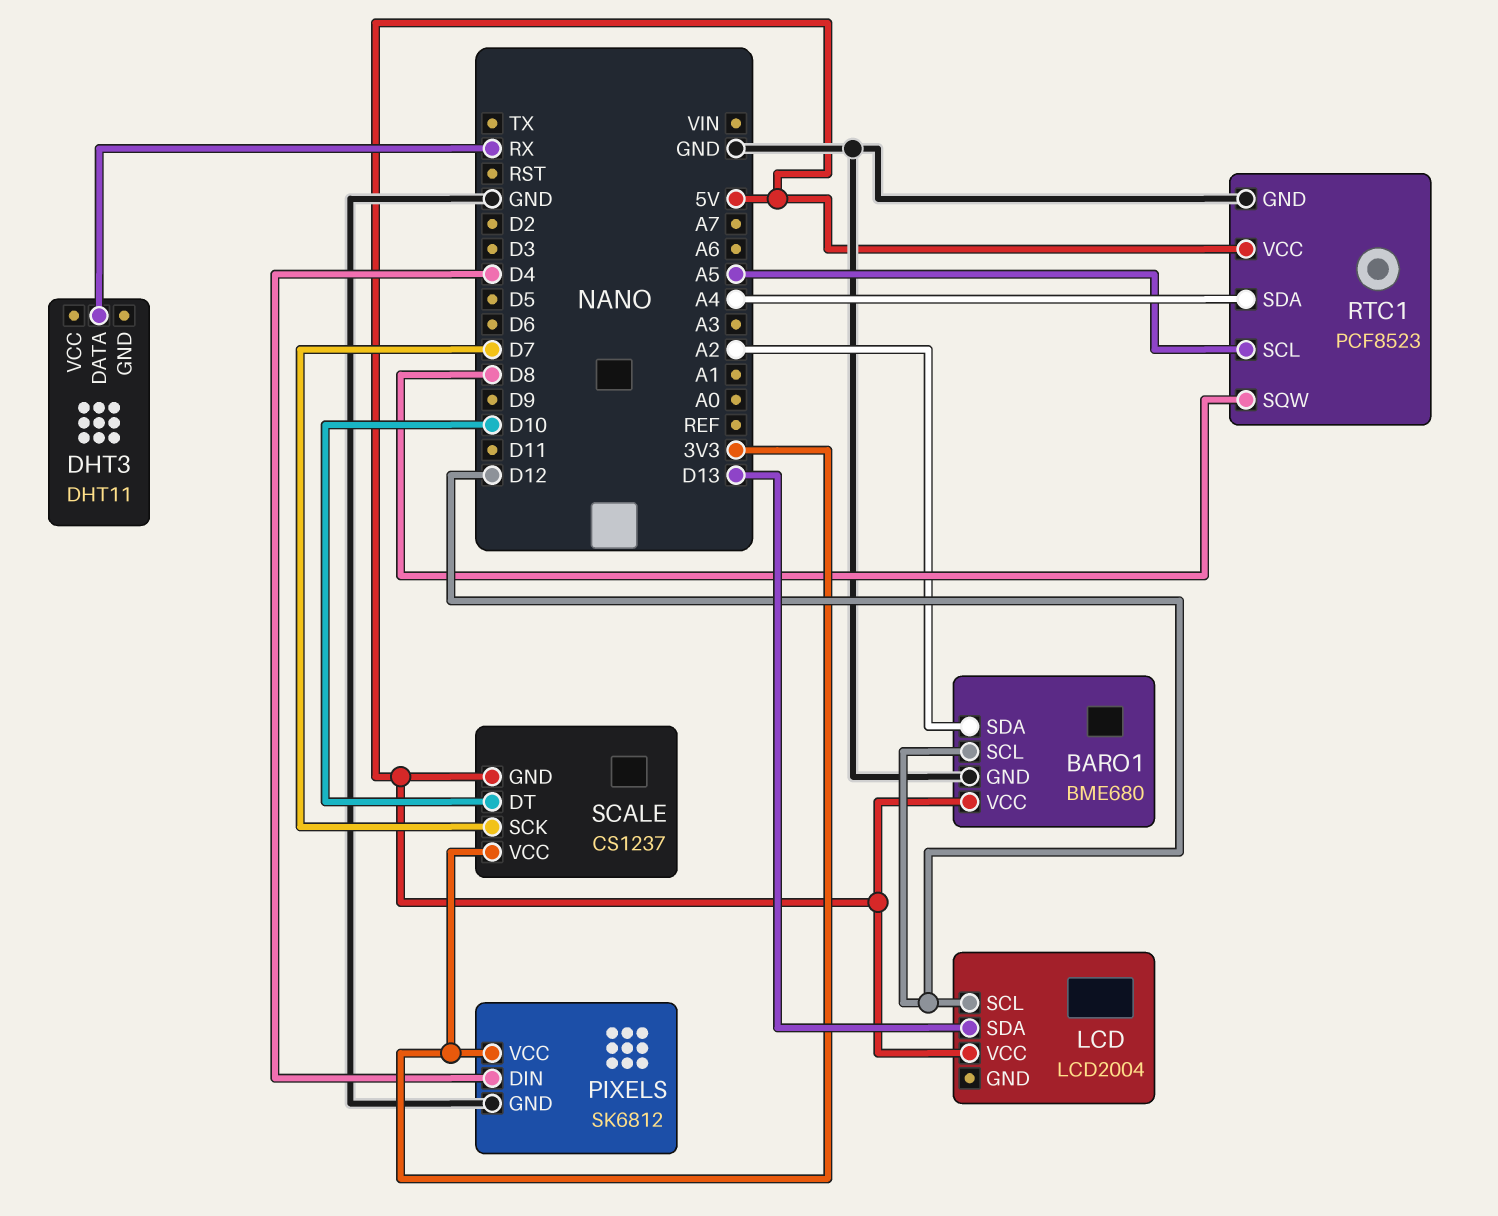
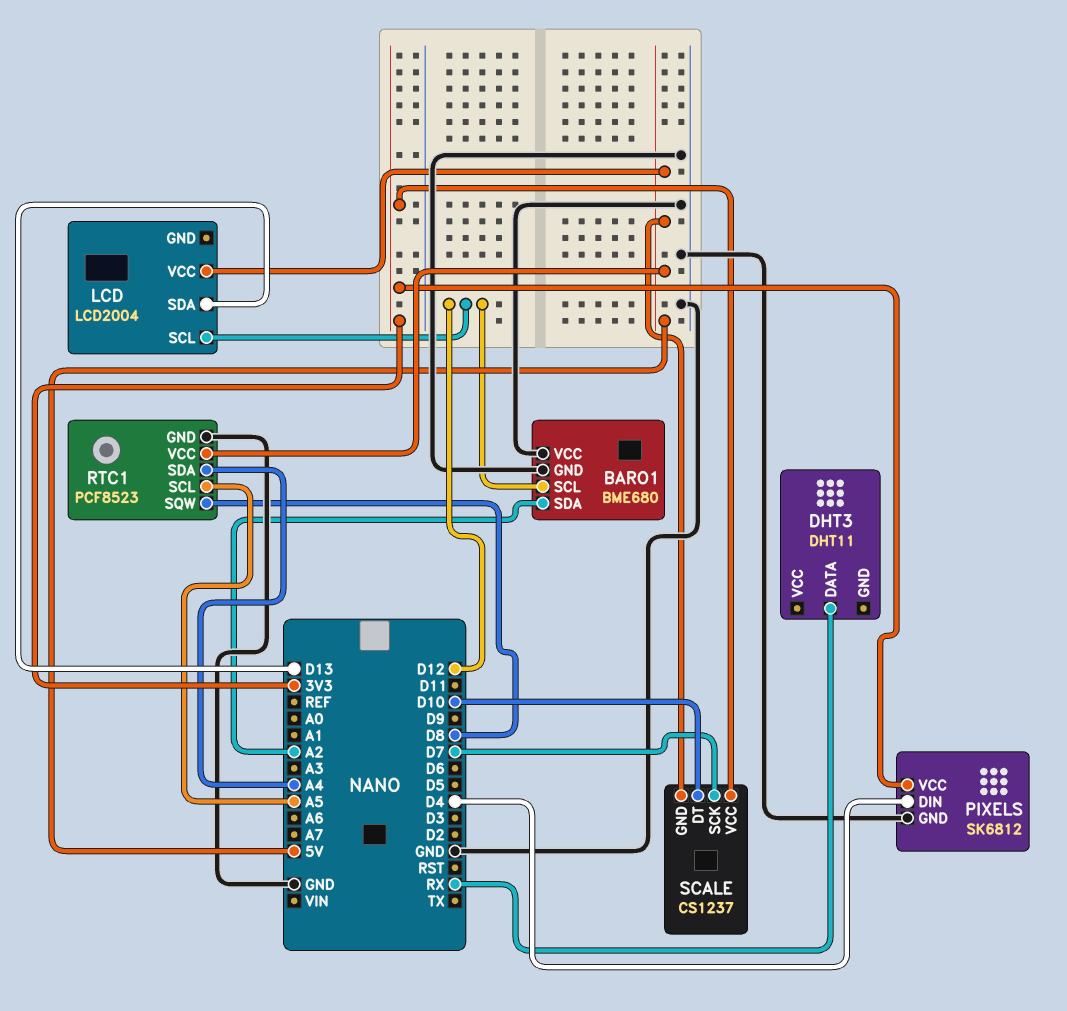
BARO1 pin VCC: 5V -> GND

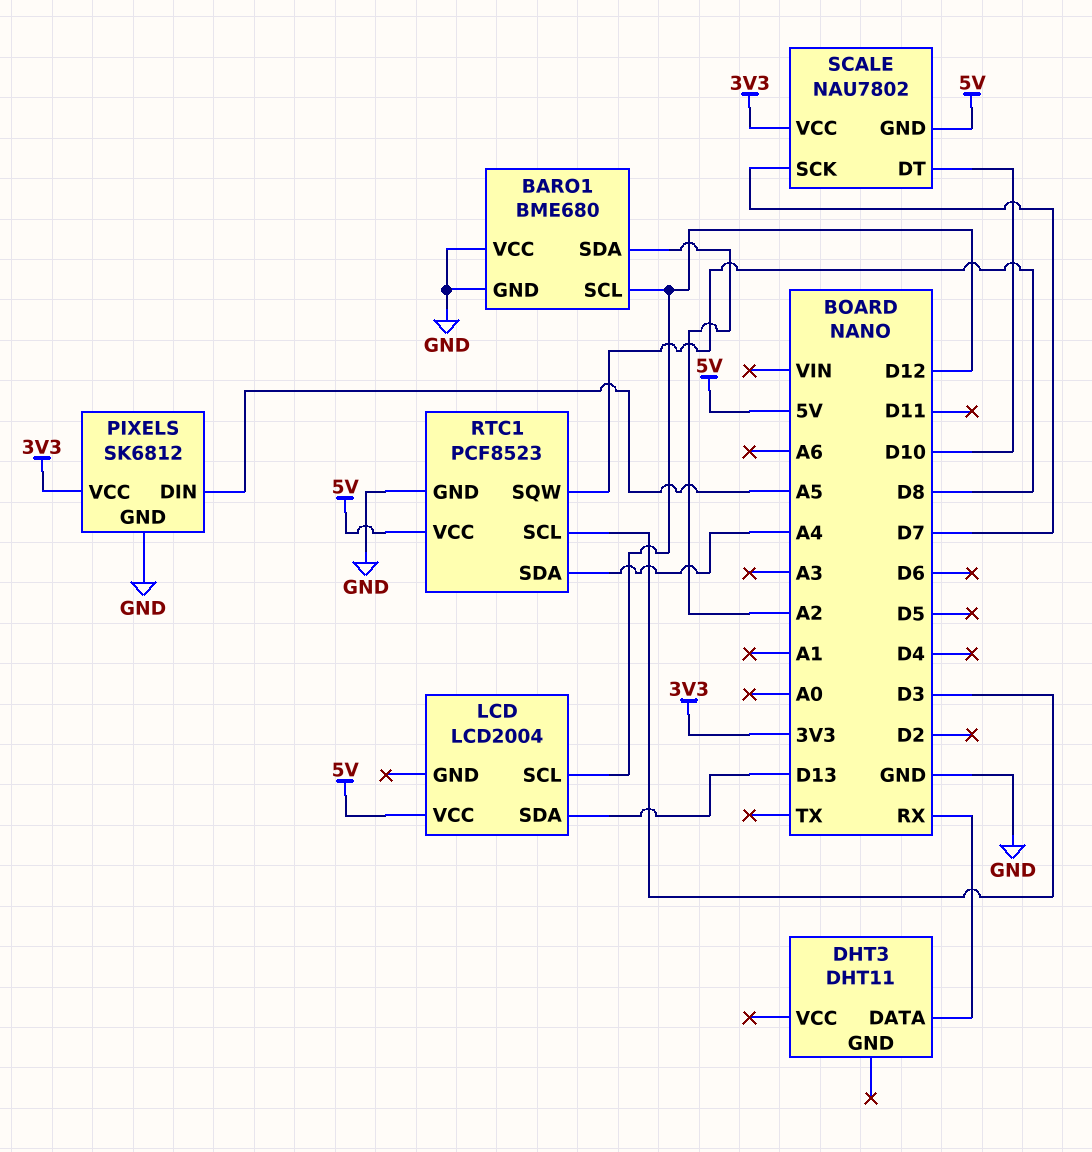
PIXELS pin DIN: D4 -> A5
RTC1 pin SCL: A5 -> D3
SCALE: CS1237 -> NAU7802

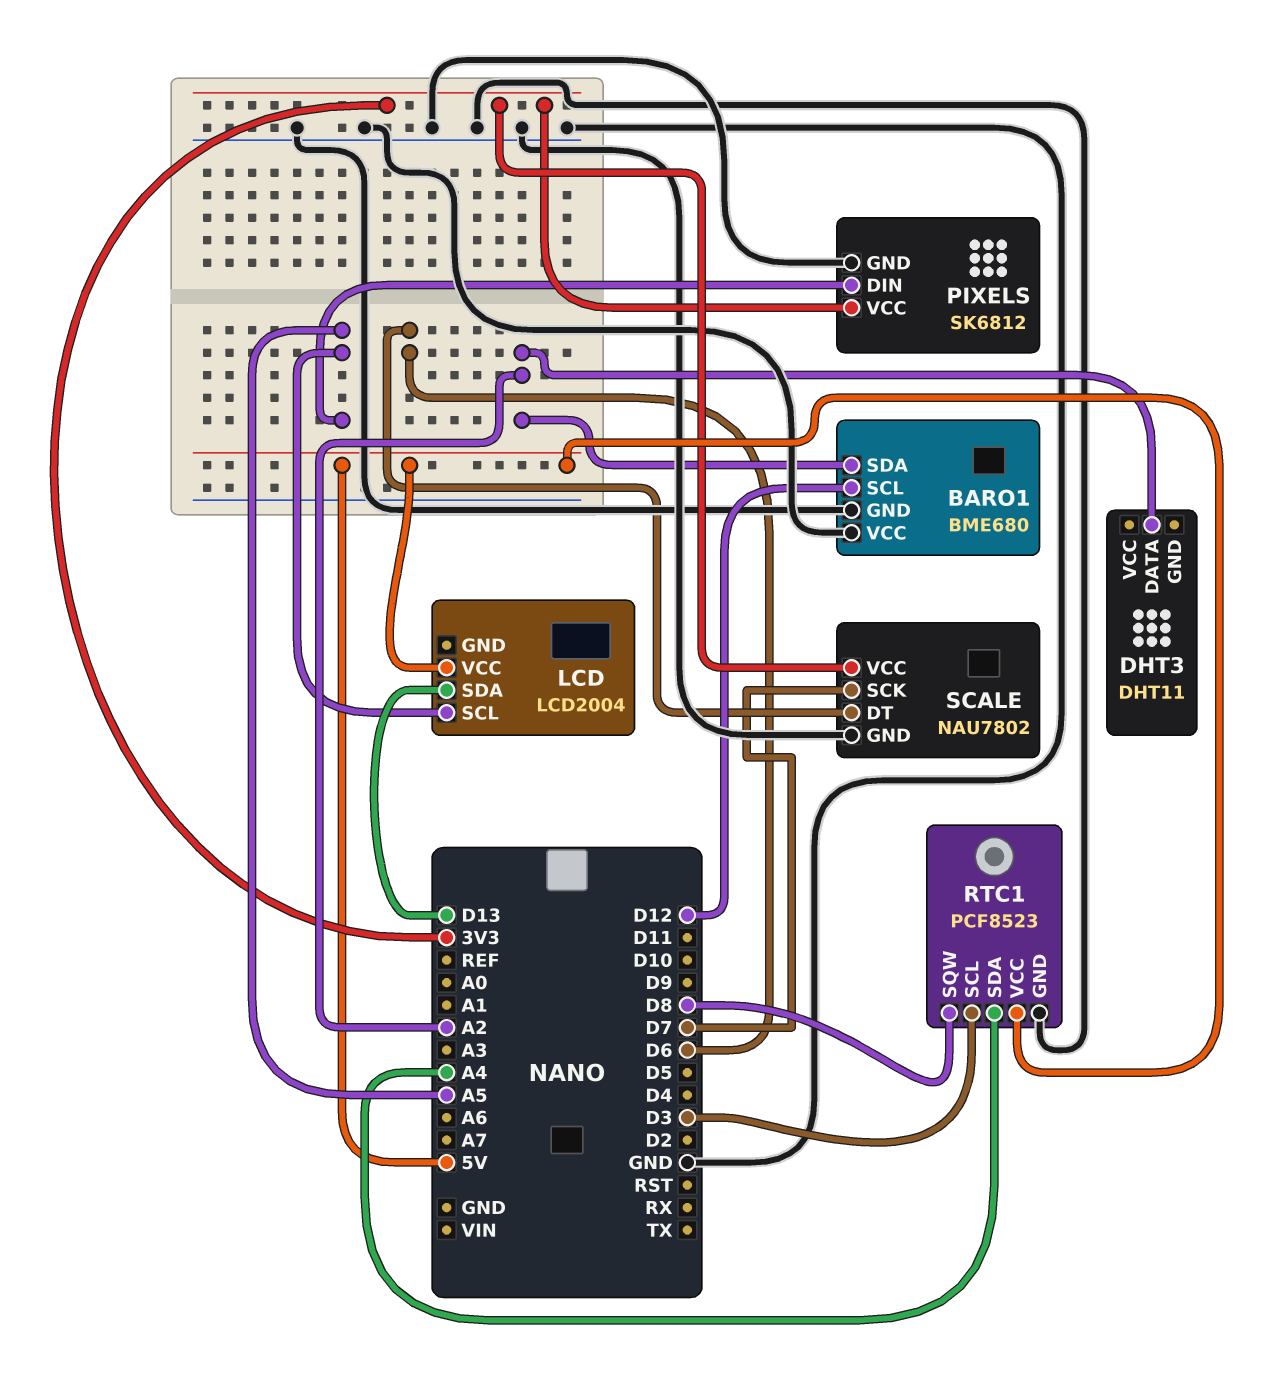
DHT3 pin DATA: RX -> A2
LCD pin SCL: D12 -> A5
SCALE pin DT: D10 -> D6
SCALE pin GND: 5V -> GND

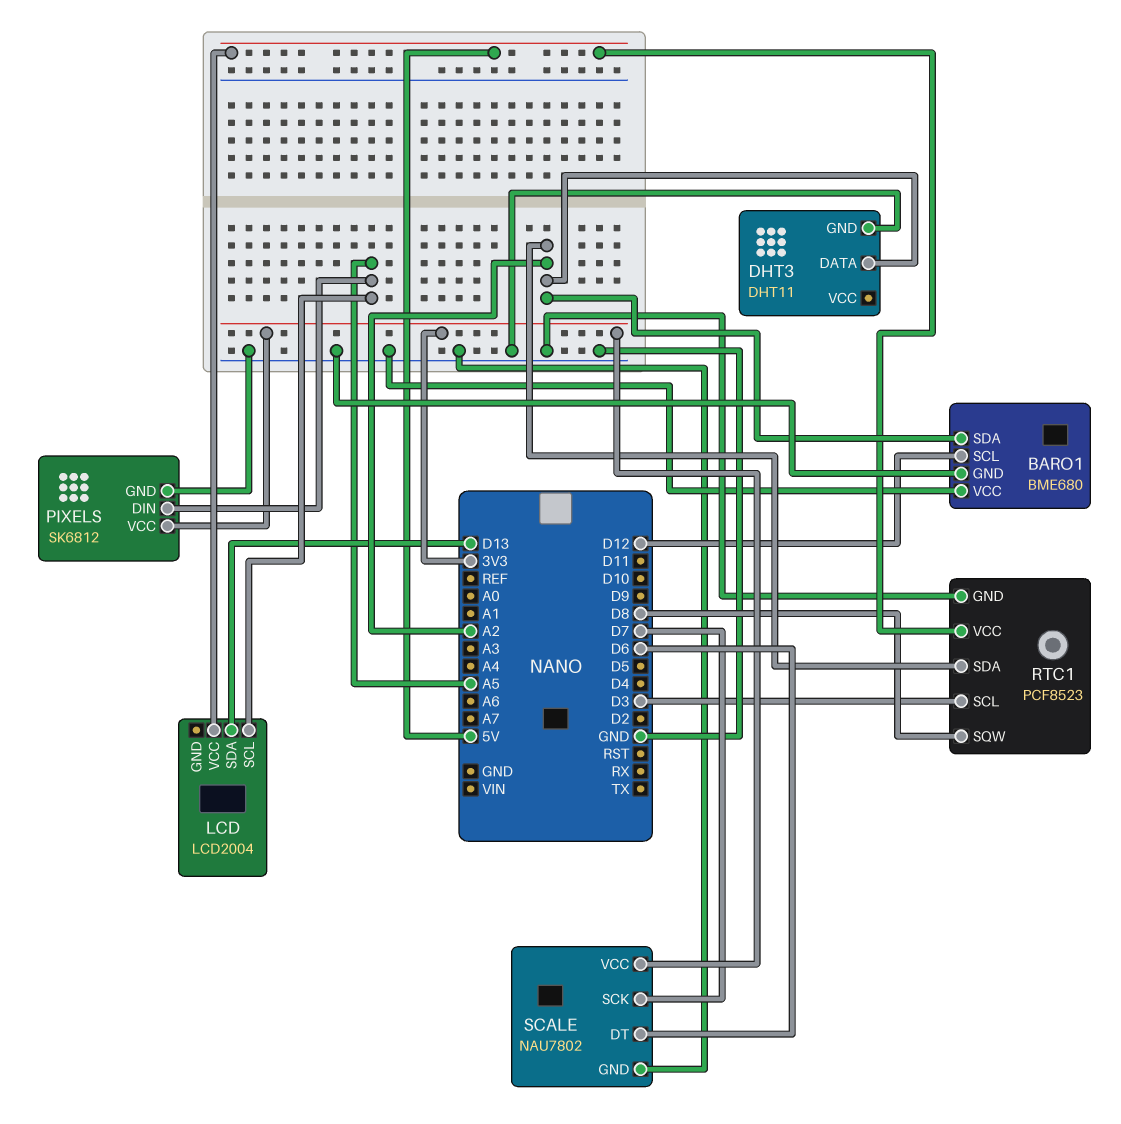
DHT3 pin GND: none -> GND
RTC1 pin SDA: A4 -> A2

